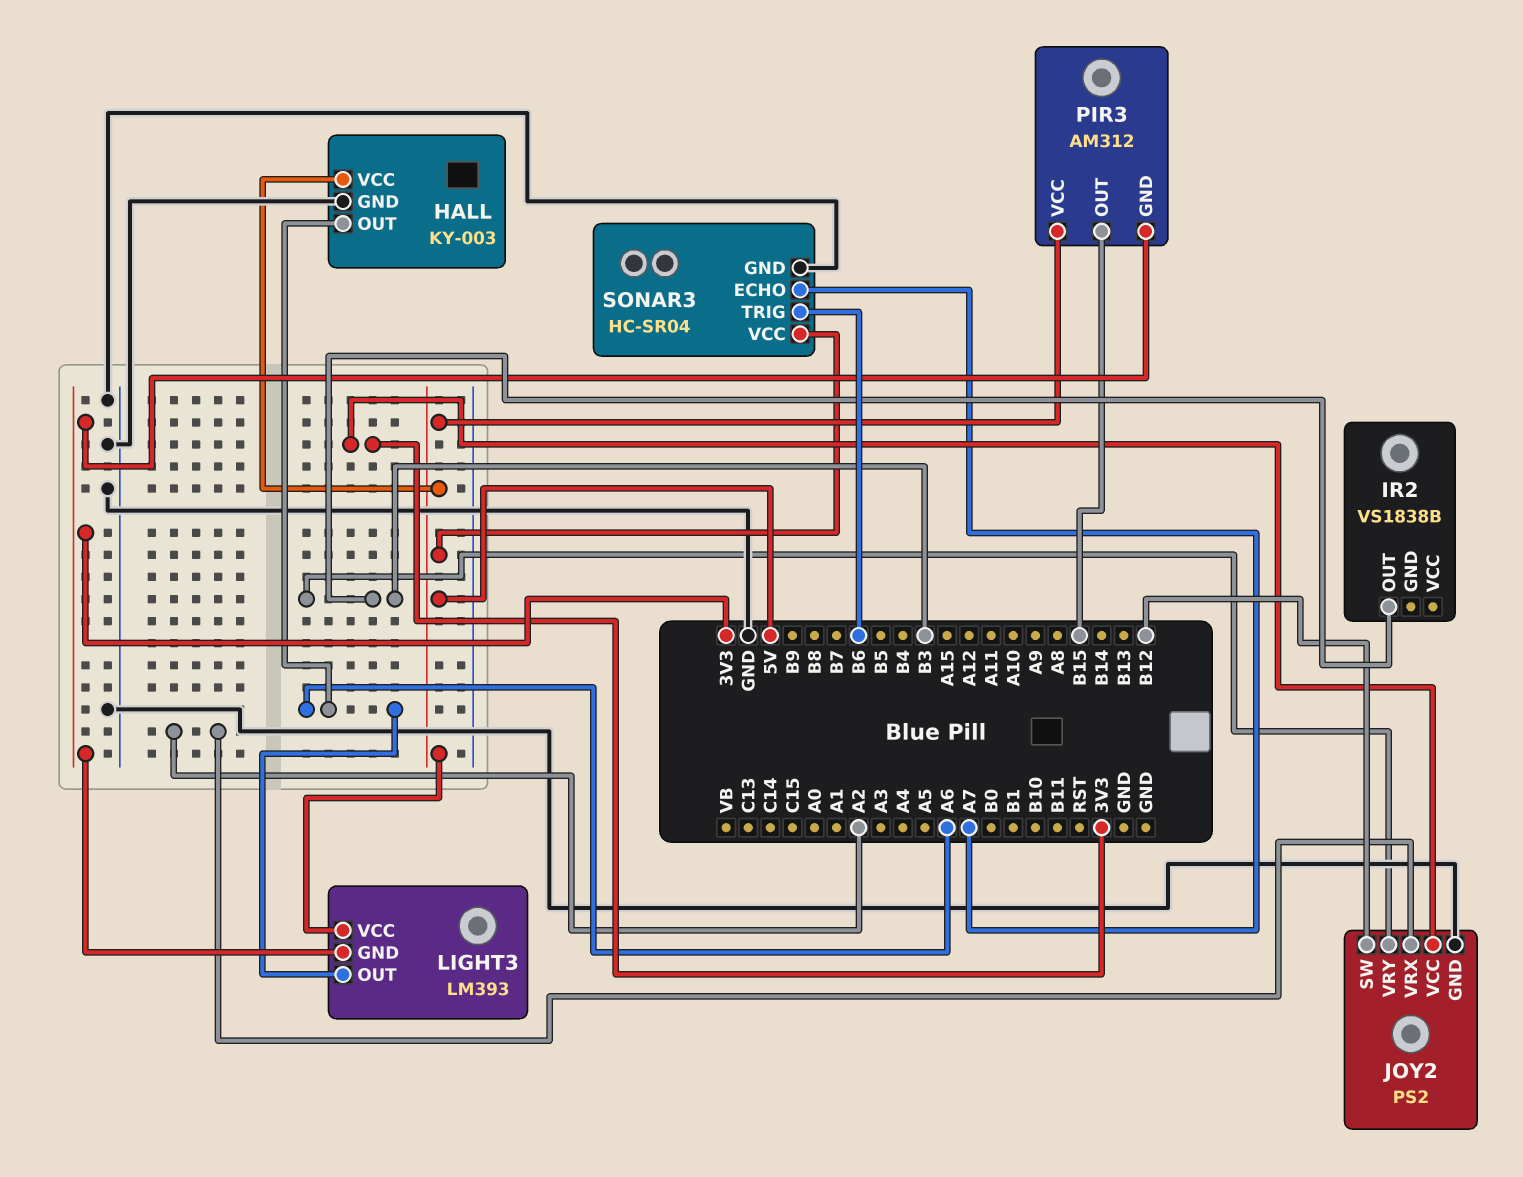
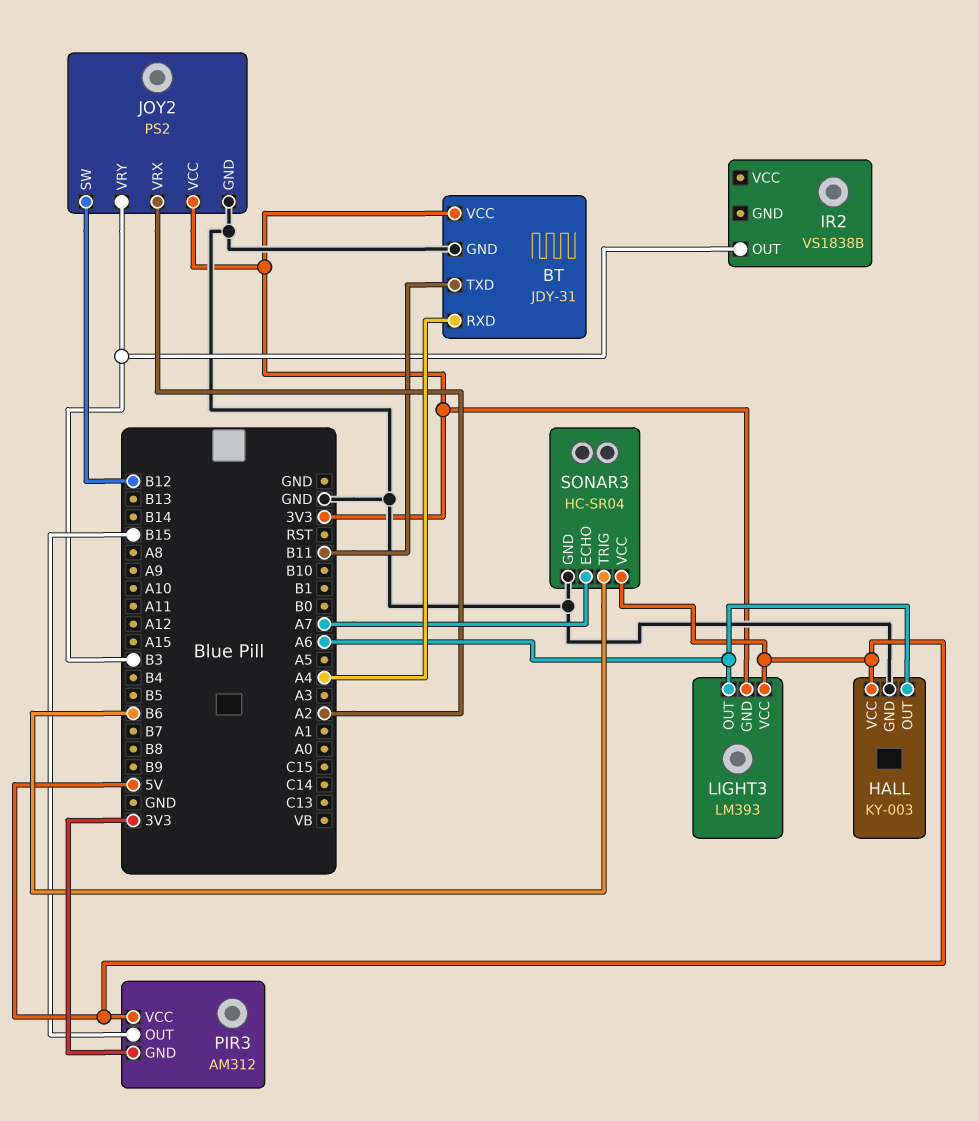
BT: none -> JDY-31
BT pin GND: none -> GND
BT pin RXD: none -> A4
BT pin TXD: none -> B11
BT pin VCC: none -> 3V3

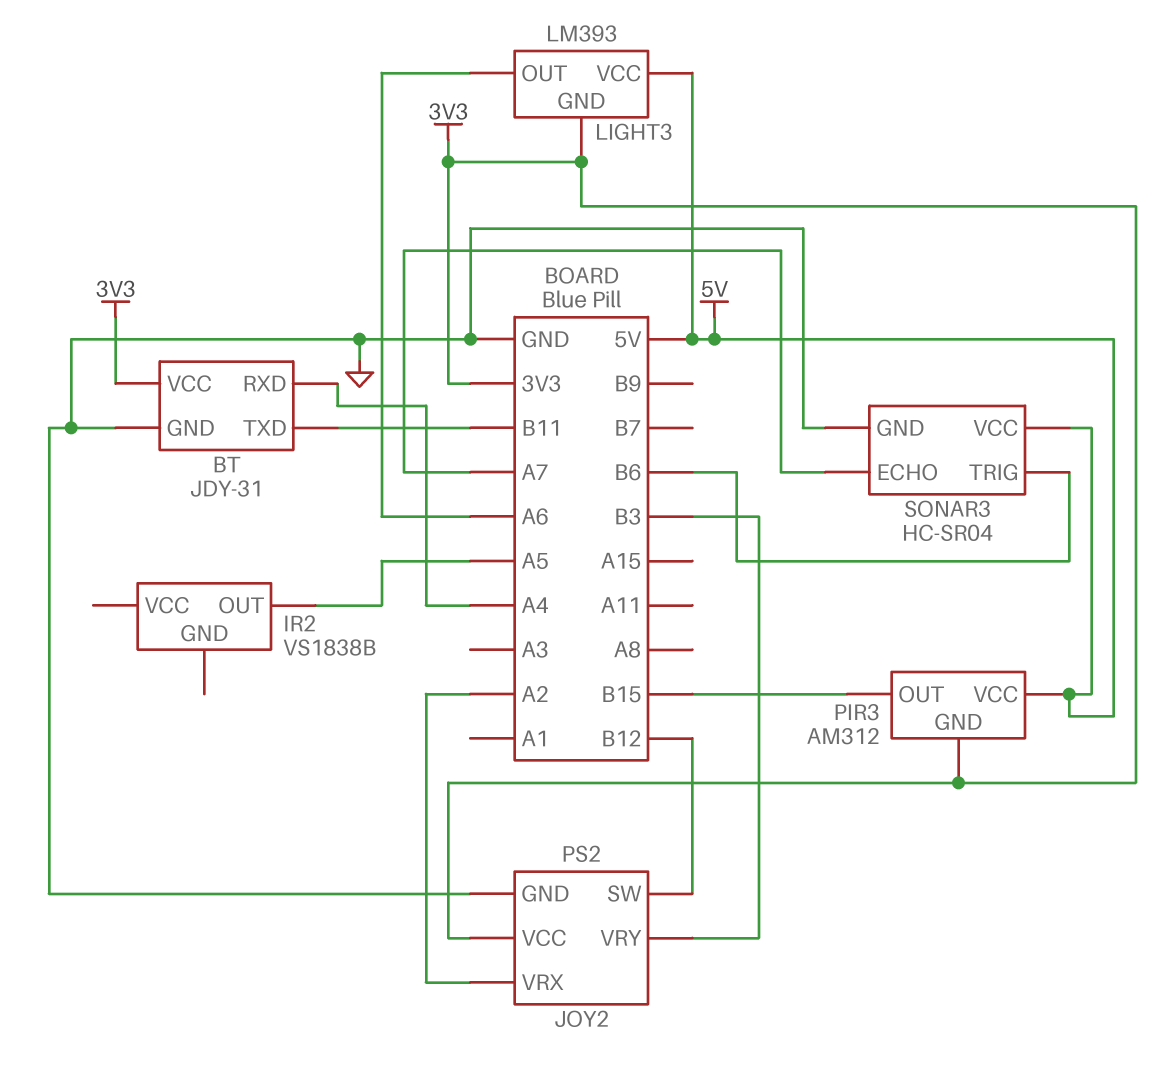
HALL: KY-003 -> none
HALL pin GND: GND -> none
HALL pin OUT: A6 -> none
HALL pin VCC: 5V -> none
IR2 pin OUT: B3 -> A5

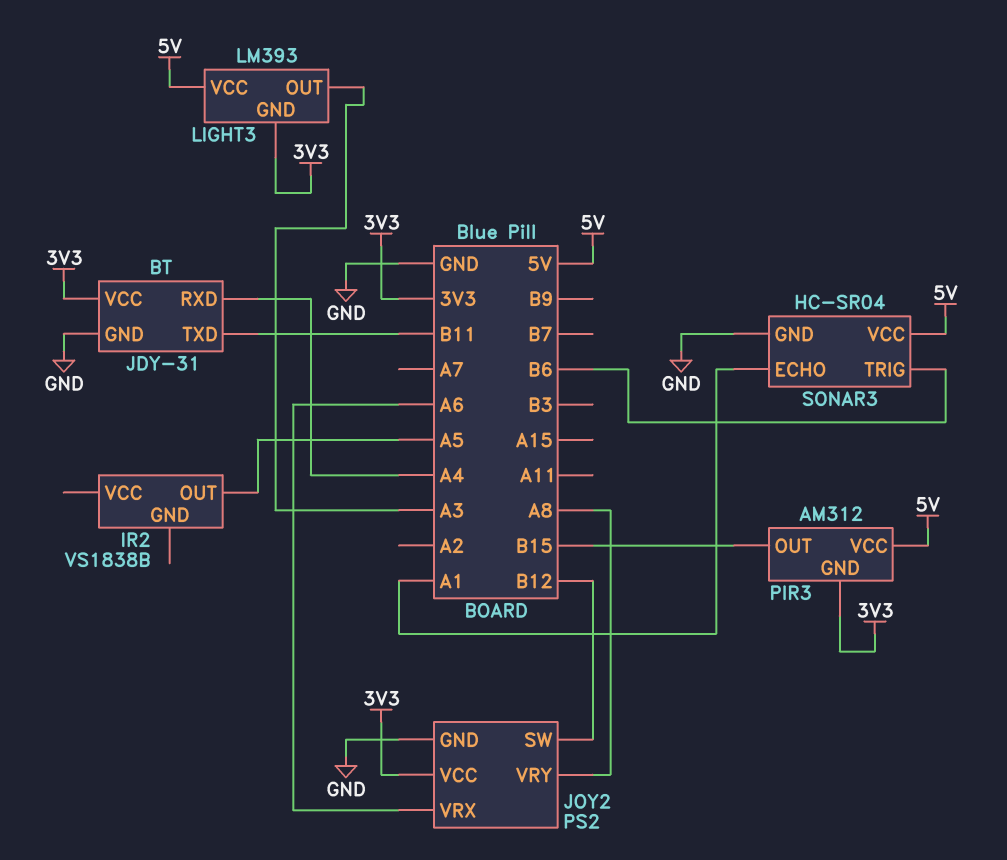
JOY2 pin VRX: A2 -> A6
JOY2 pin VRY: B3 -> A8
LIGHT3 pin OUT: A6 -> A3
SONAR3 pin ECHO: A7 -> A1

